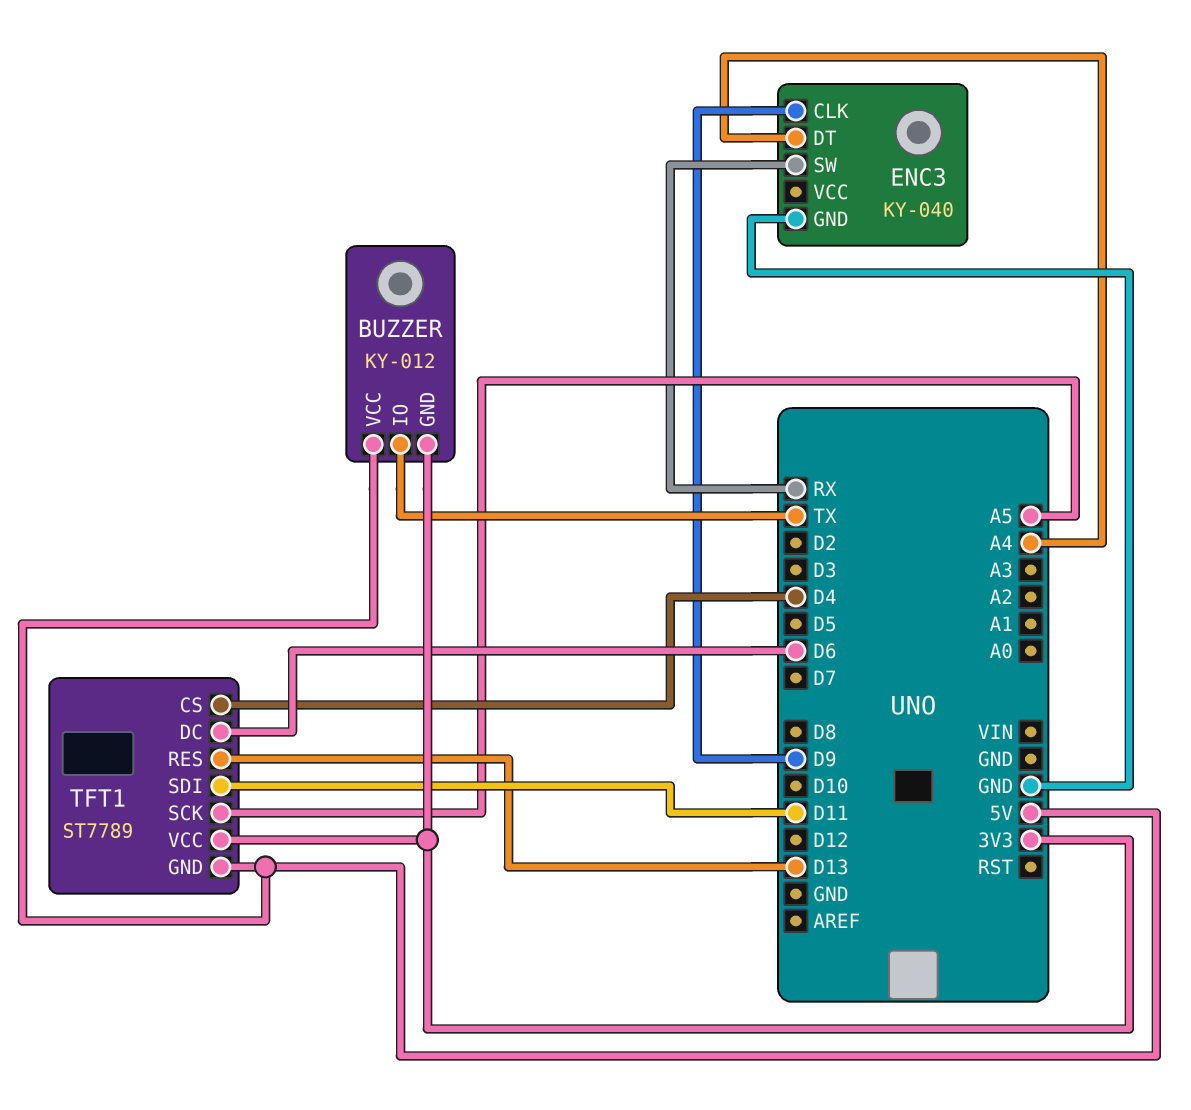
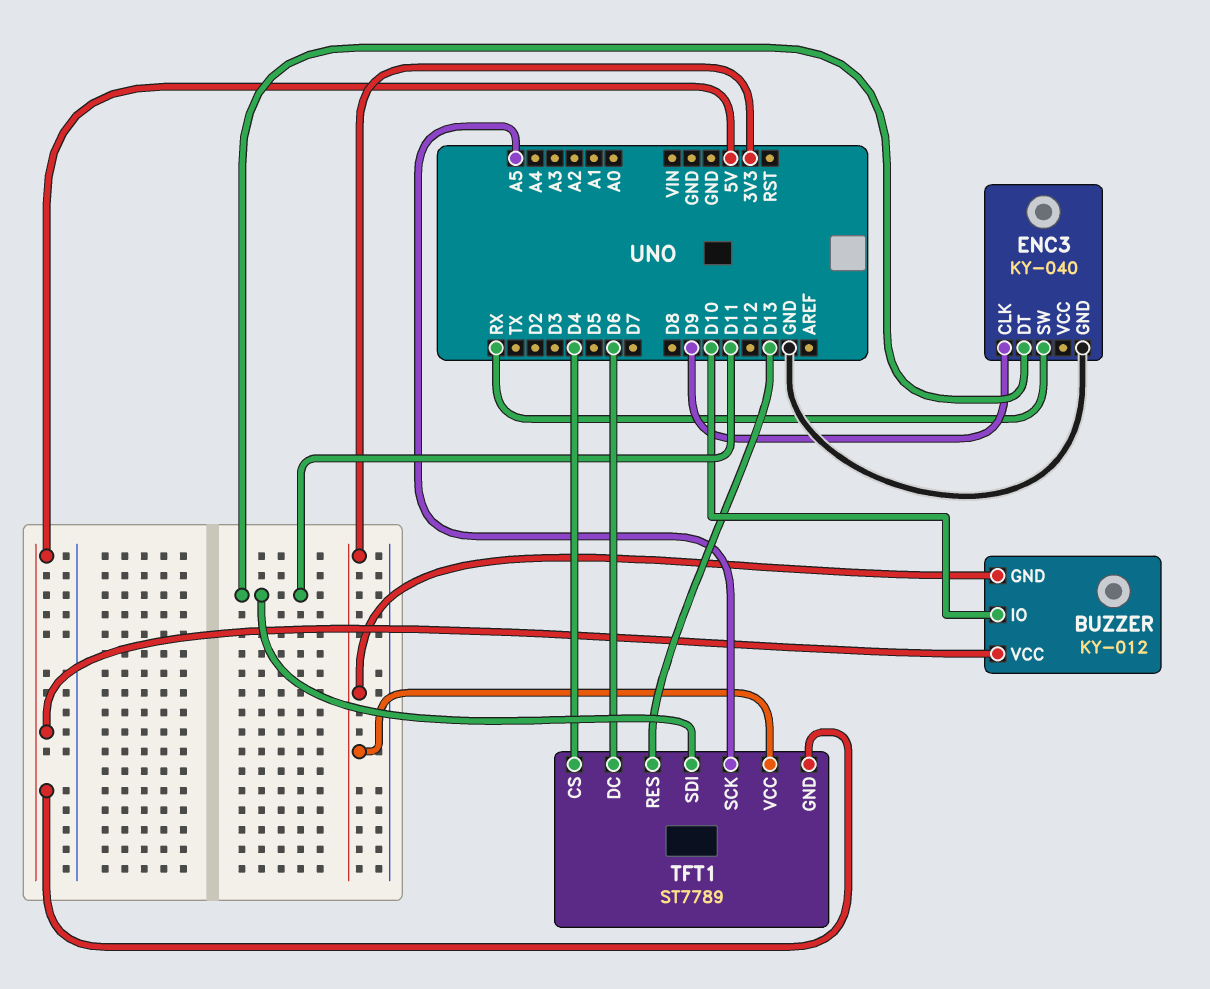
BUZZER pin IO: TX -> D10
ENC3 pin DT: A4 -> D11

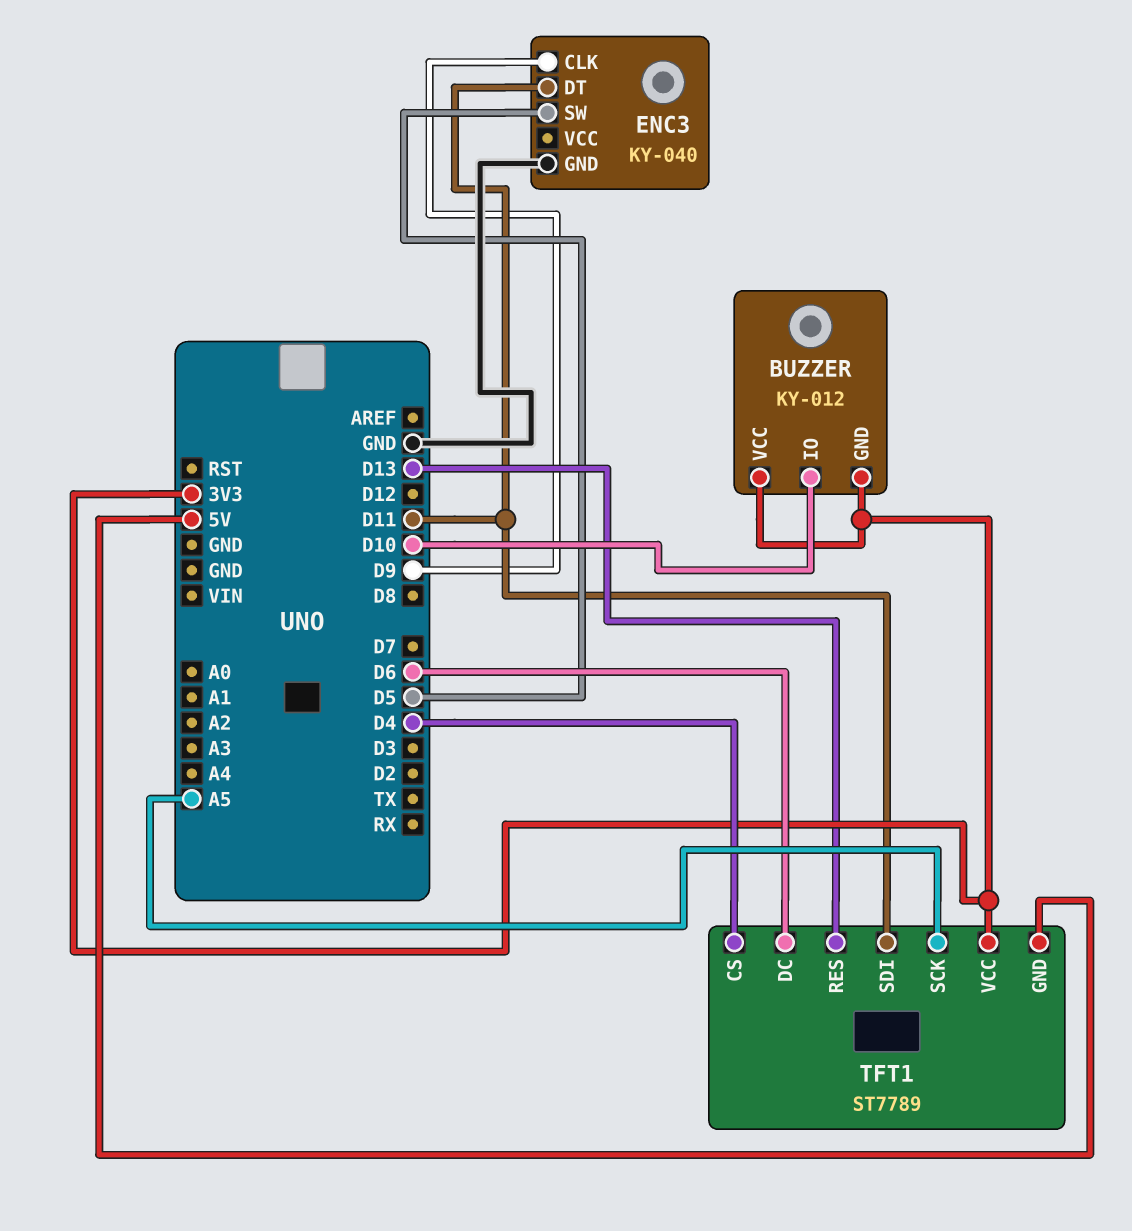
BUZZER pin VCC: 5V -> 3V3
ENC3 pin SW: RX -> D5

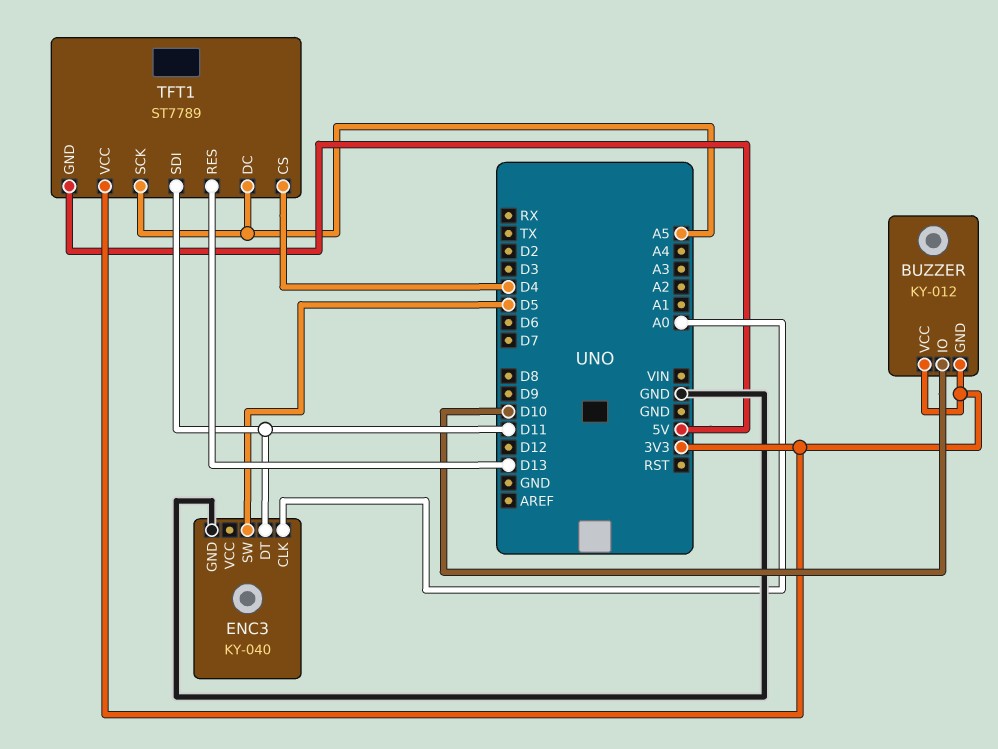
ENC3 pin CLK: D9 -> A0
TFT1 pin DC: D6 -> A5

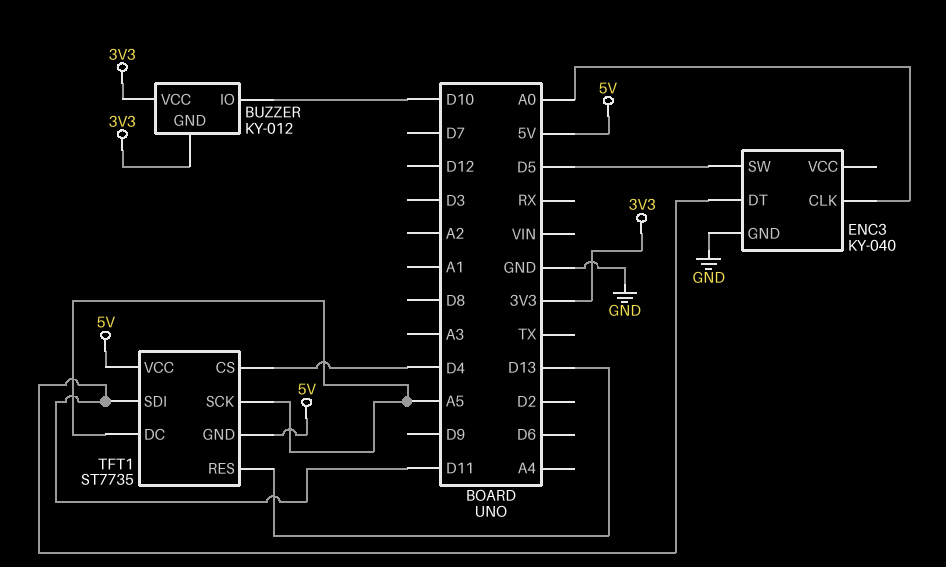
TFT1: ST7789 -> ST7735
TFT1 pin VCC: 3V3 -> 5V

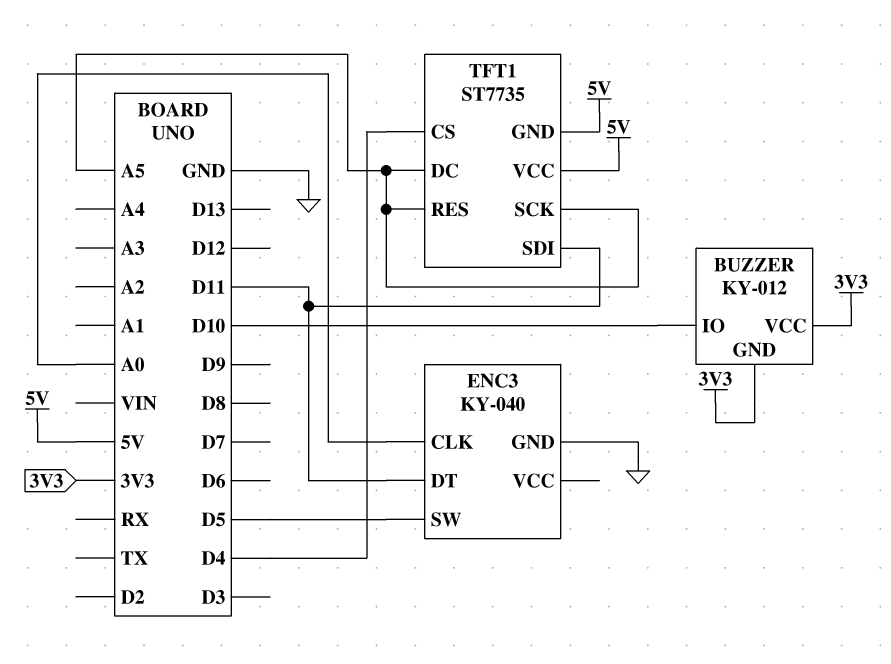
TFT1 pin RES: D13 -> A5

